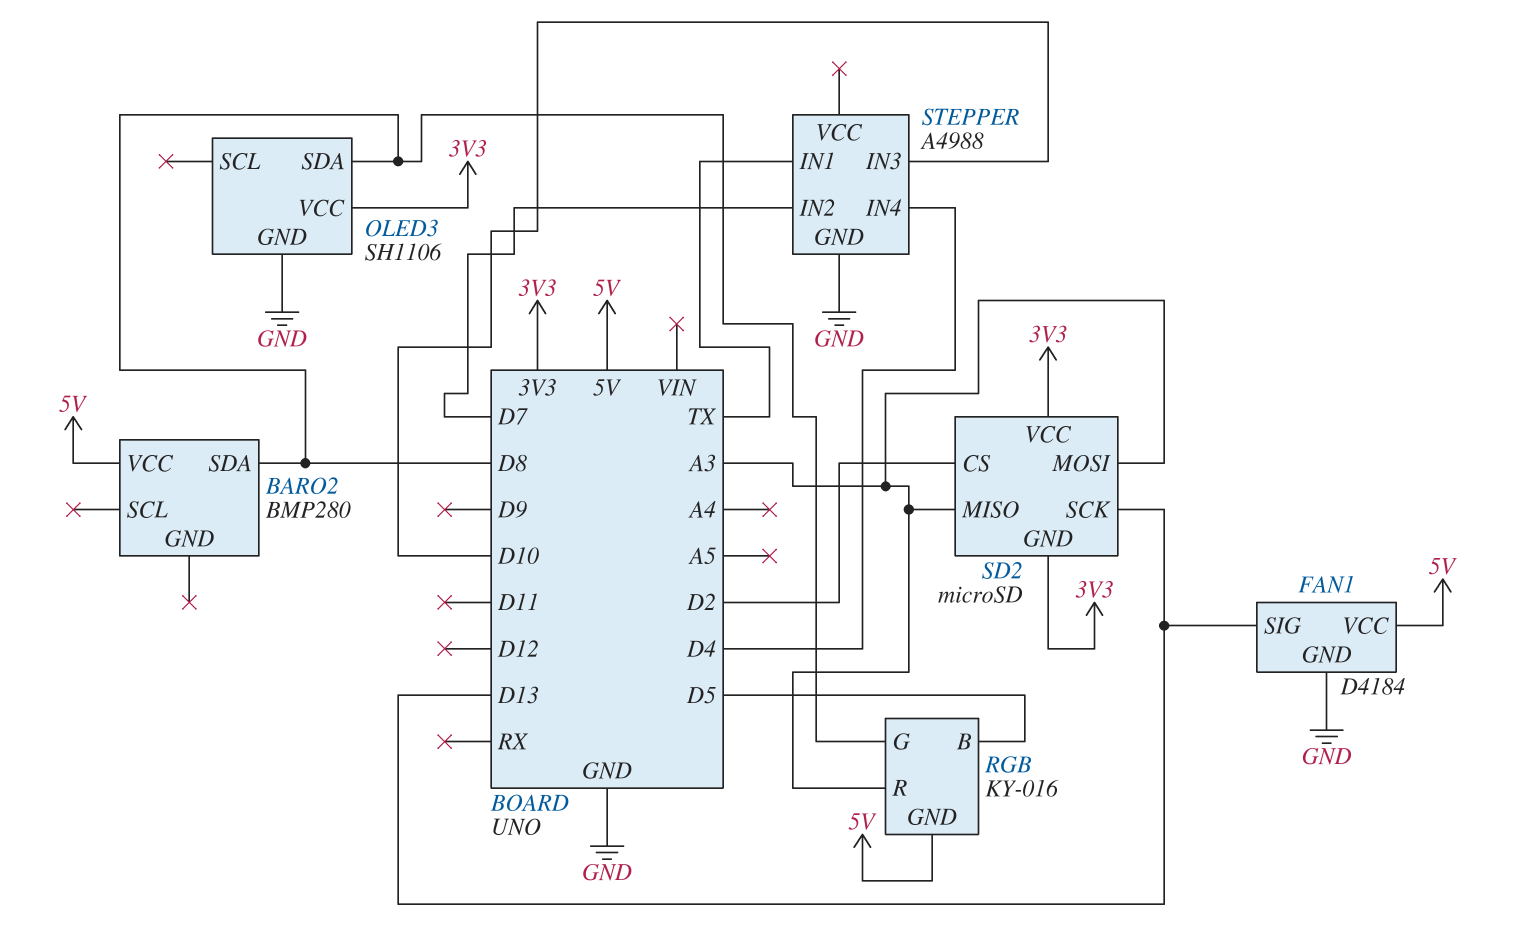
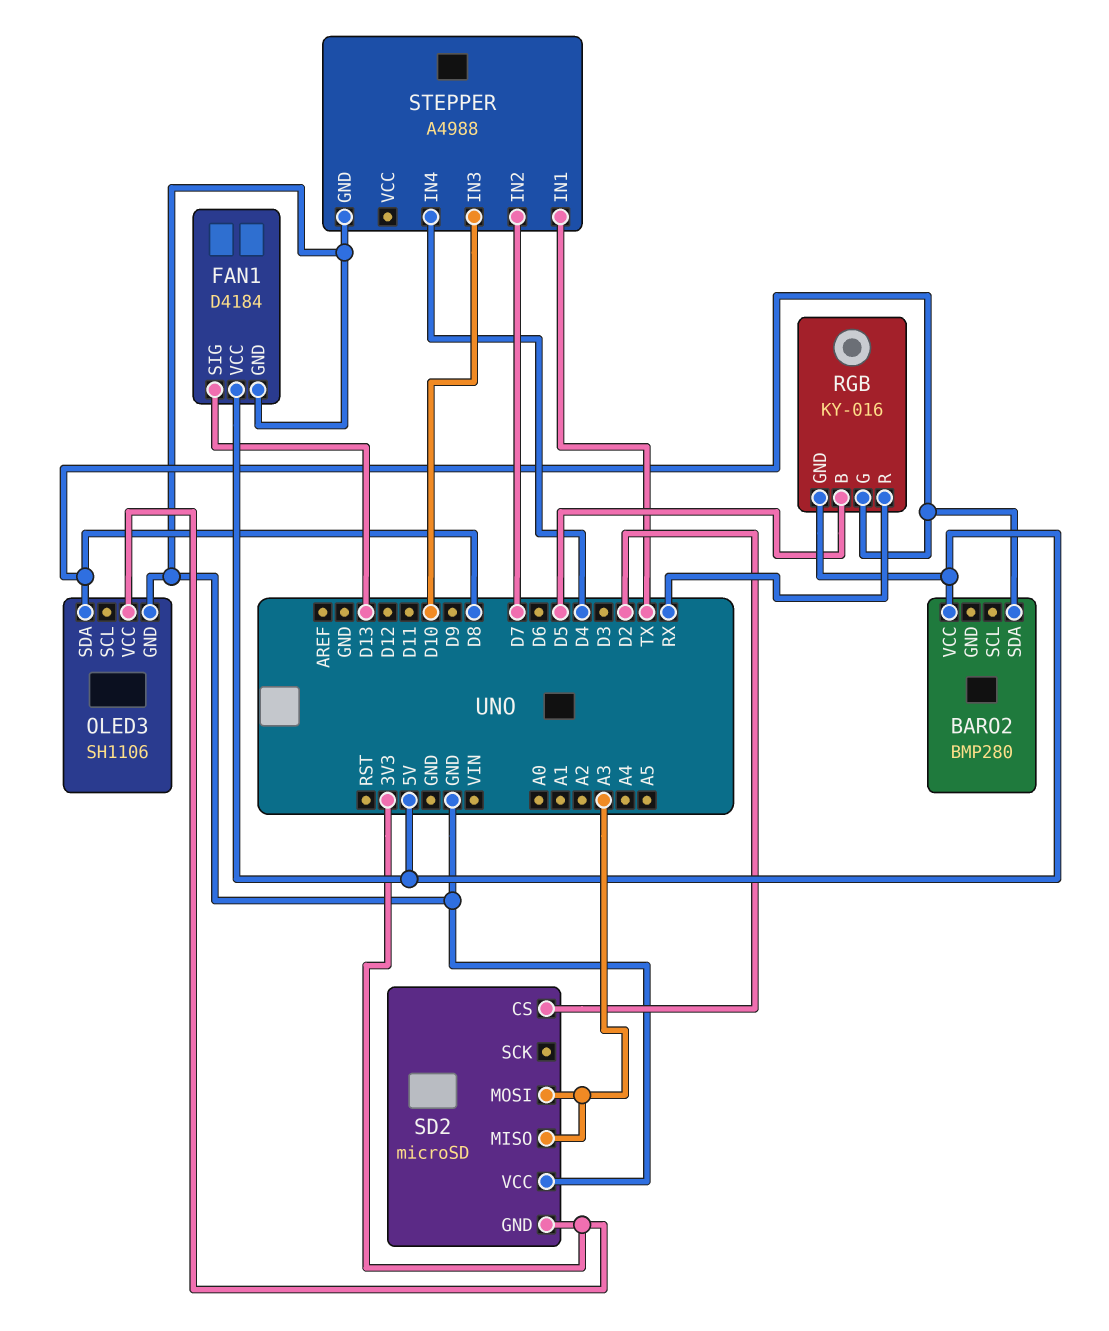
RGB pin R: A3 -> RX
SD2 pin SCK: D13 -> none
SD2 pin VCC: 3V3 -> GND

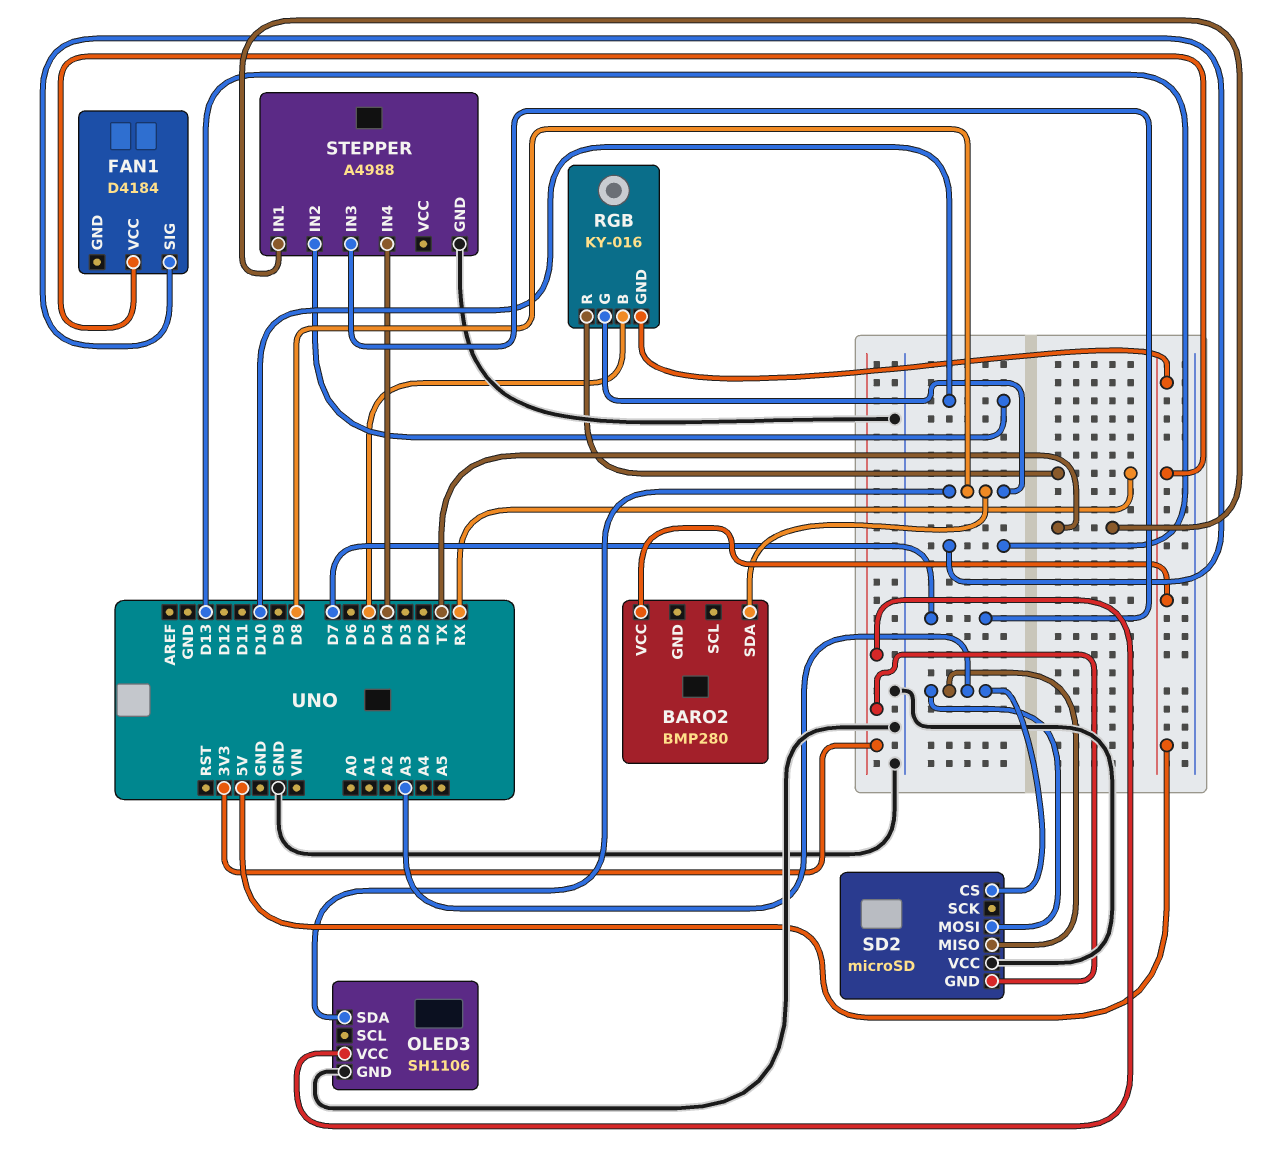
FAN1 pin GND: GND -> none
SD2 pin CS: D2 -> A3
STEPPER pin IN2: D7 -> D10
STEPPER pin IN3: D10 -> D7

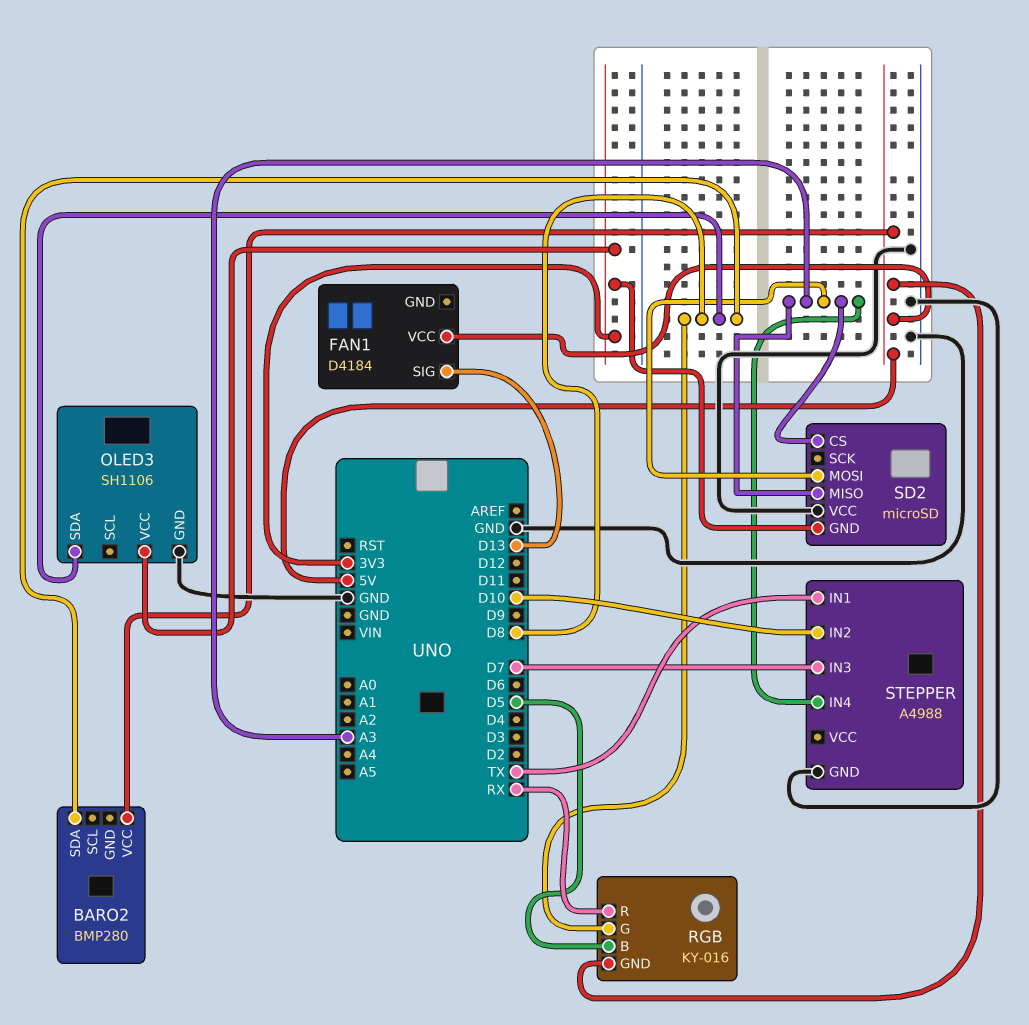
STEPPER pin IN4: D4 -> A3

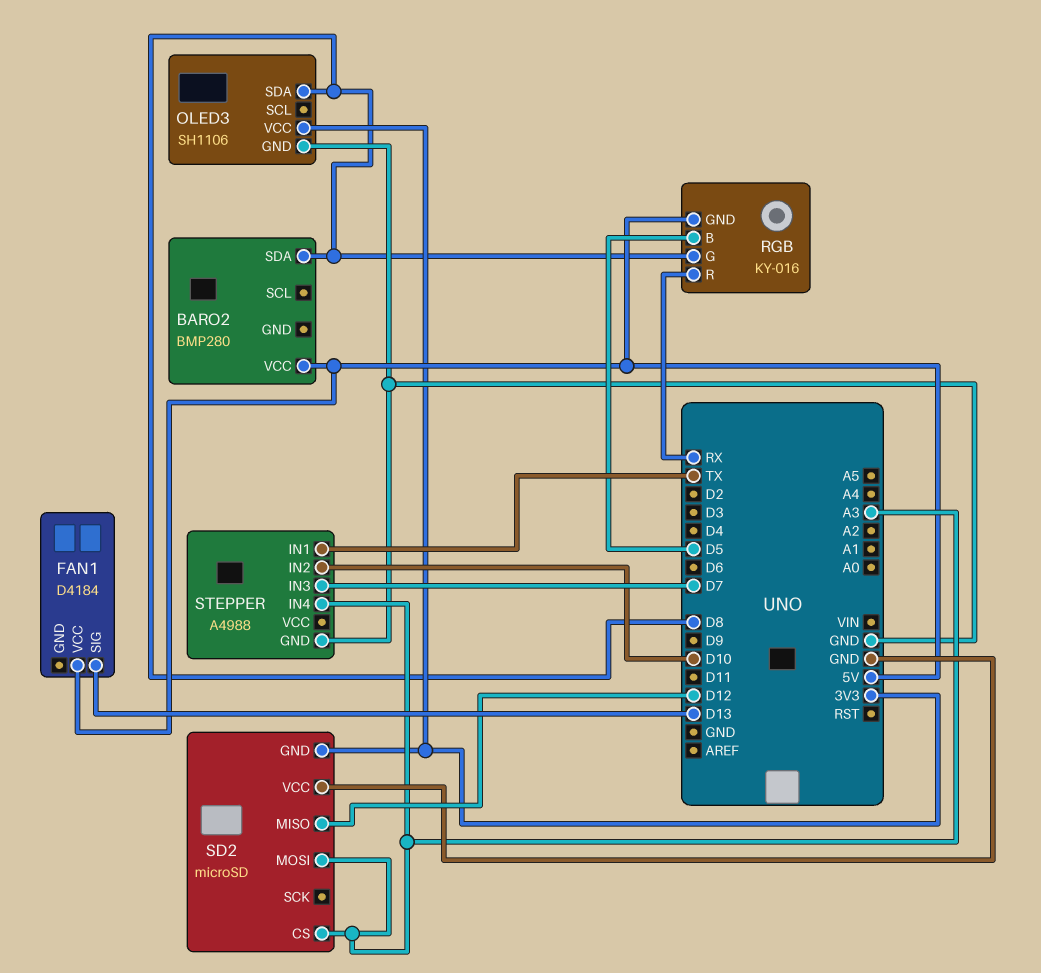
SD2 pin MISO: A3 -> D12

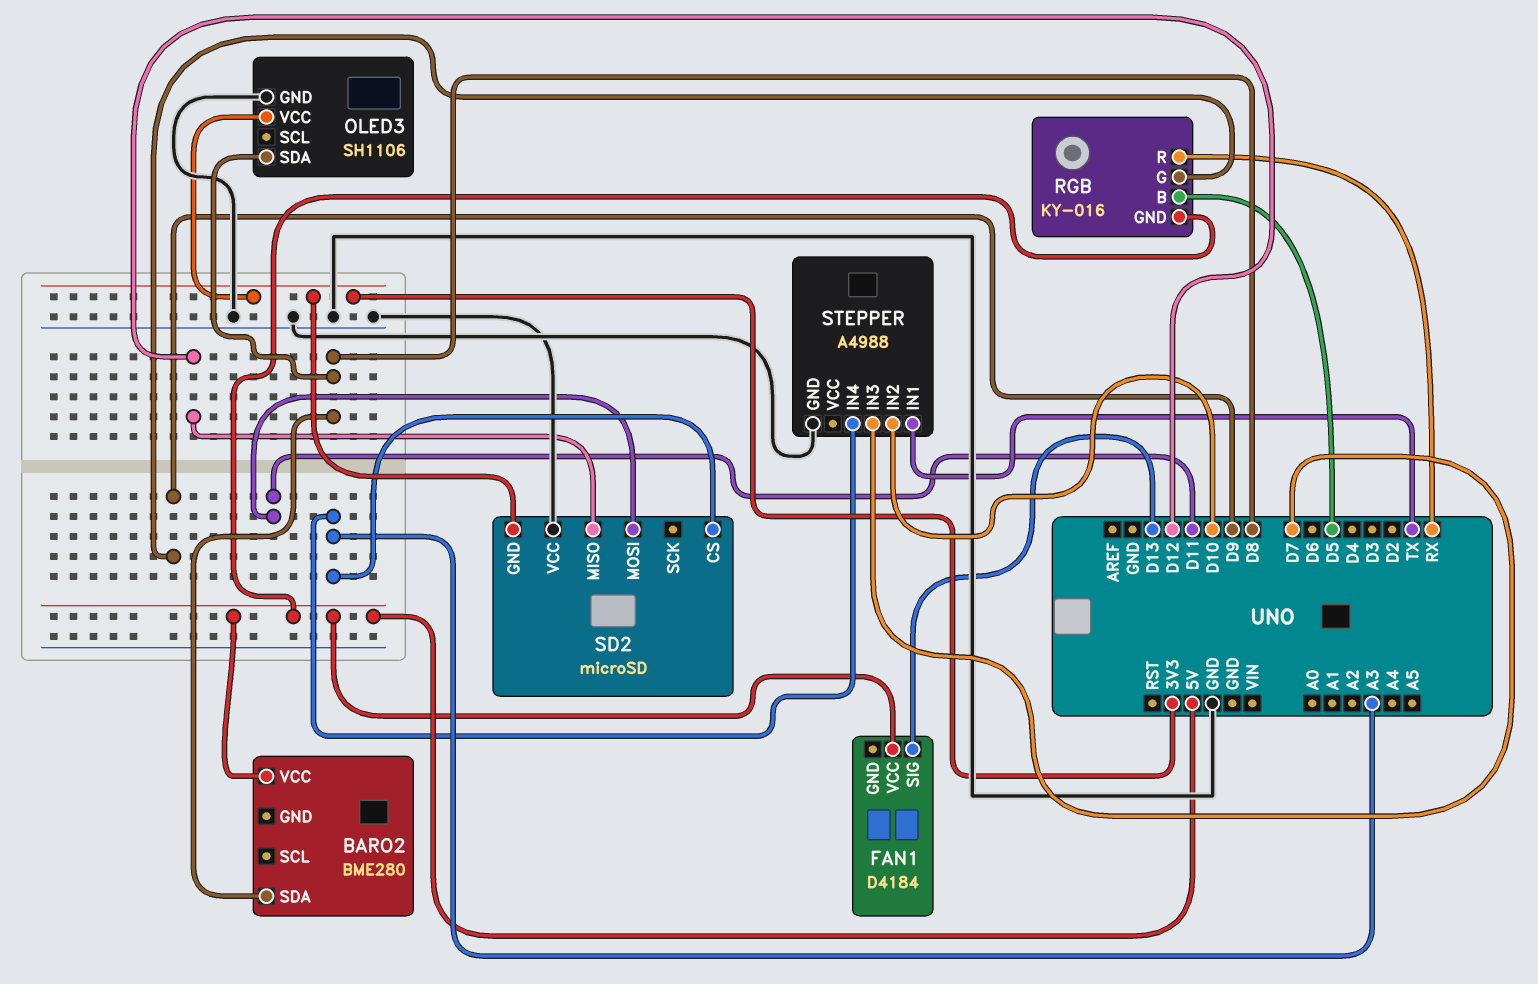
BARO2: BMP280 -> BME280
RGB pin G: D8 -> D9
SD2 pin MOSI: A3 -> D11

